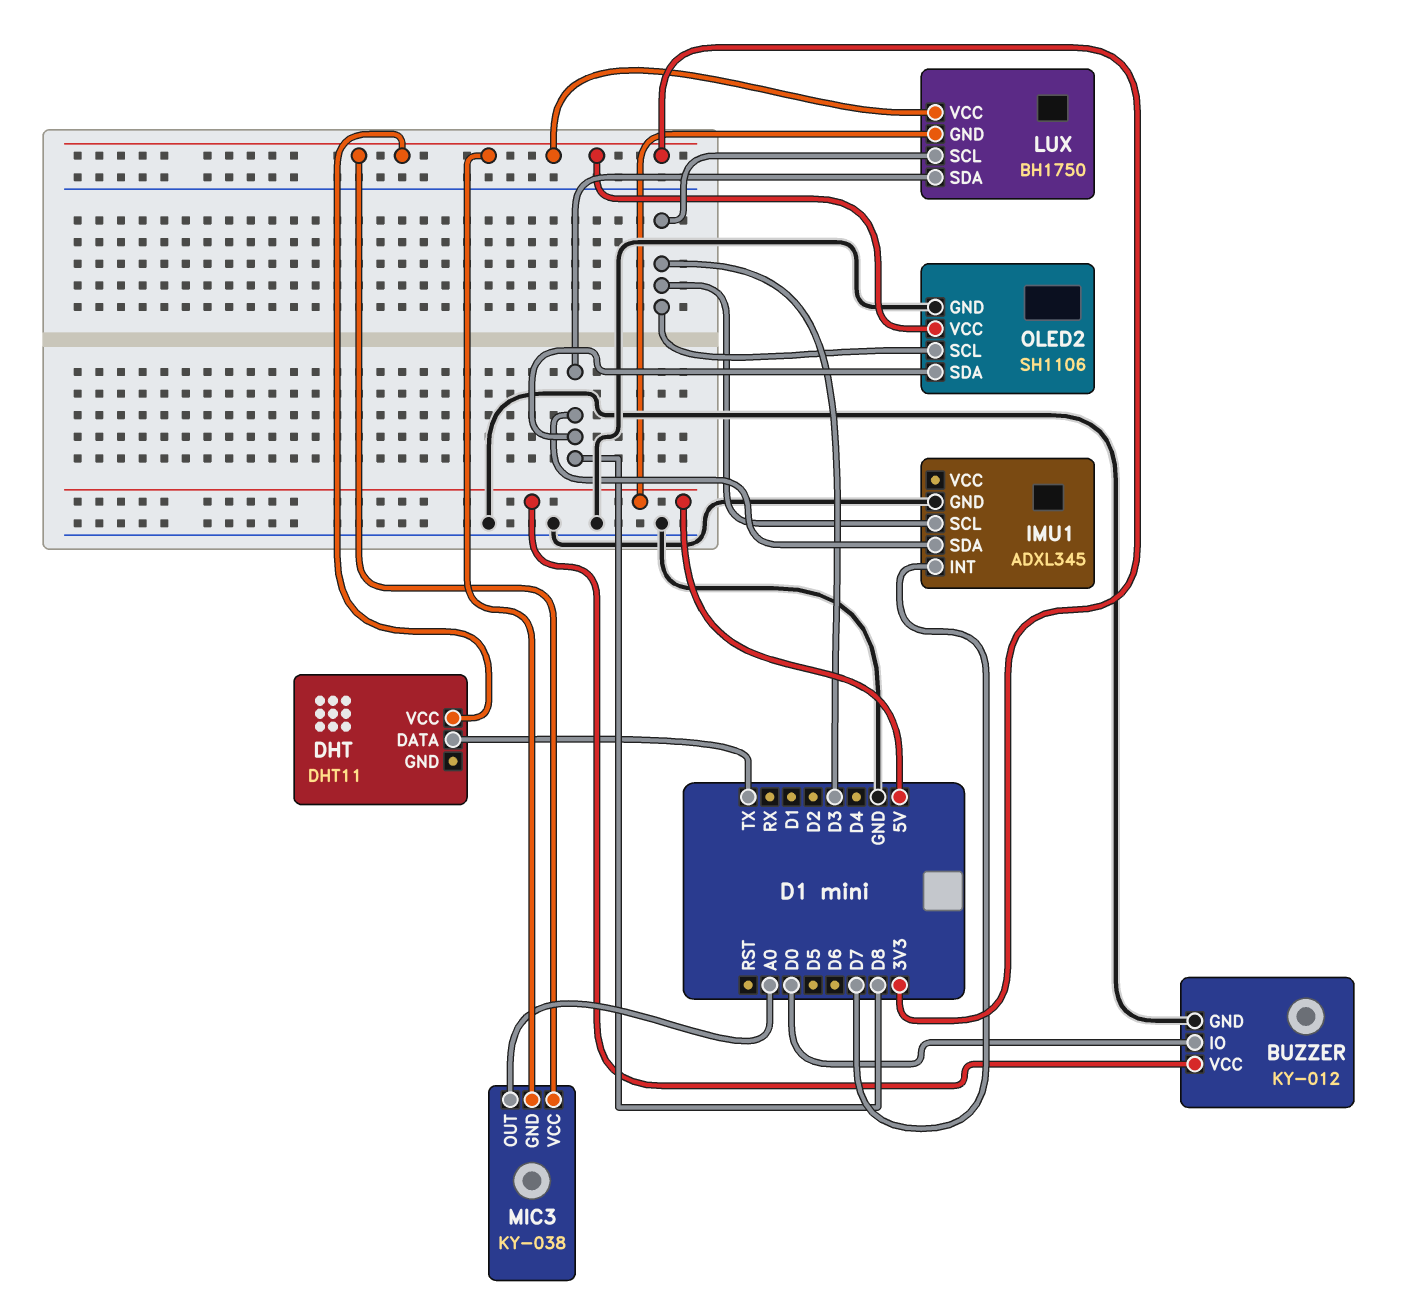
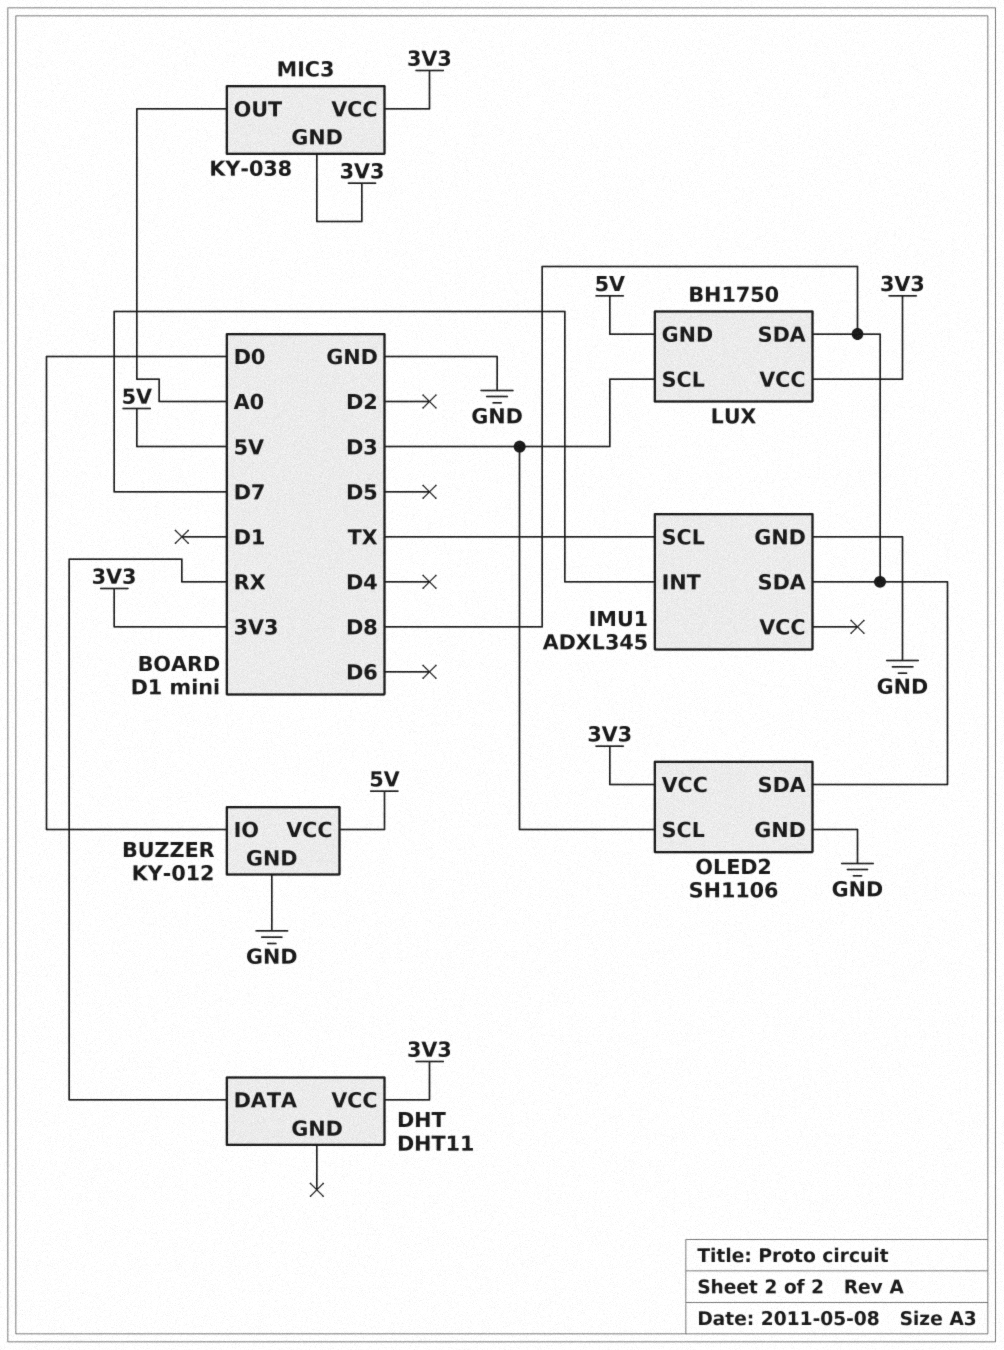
DHT pin DATA: TX -> RX
IMU1 pin SCL: D3 -> TX

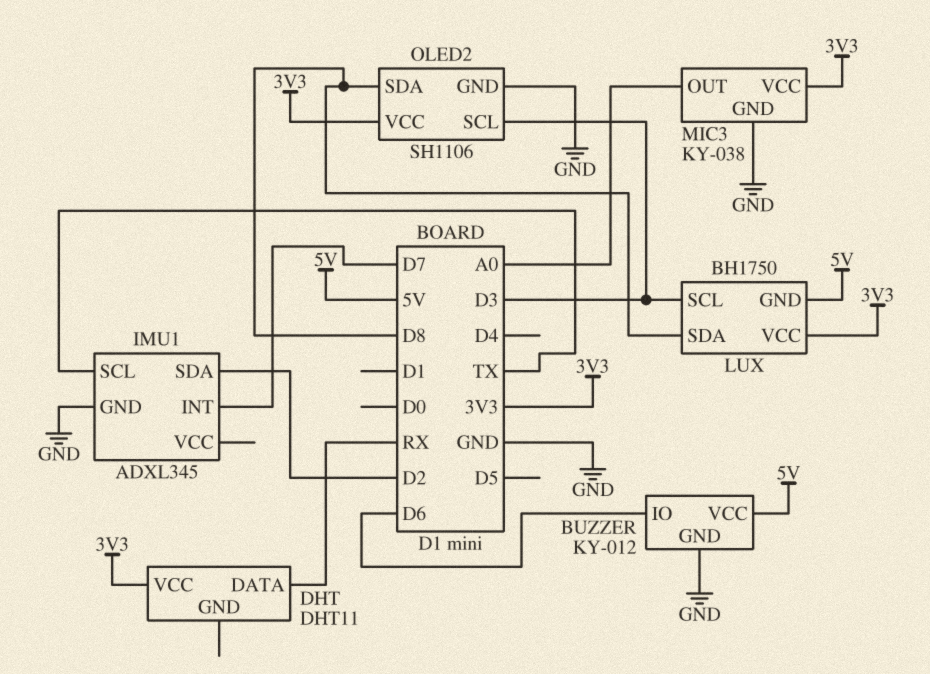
BUZZER pin IO: D0 -> D6
IMU1 pin SDA: D8 -> D2
MIC3 pin GND: 3V3 -> GND

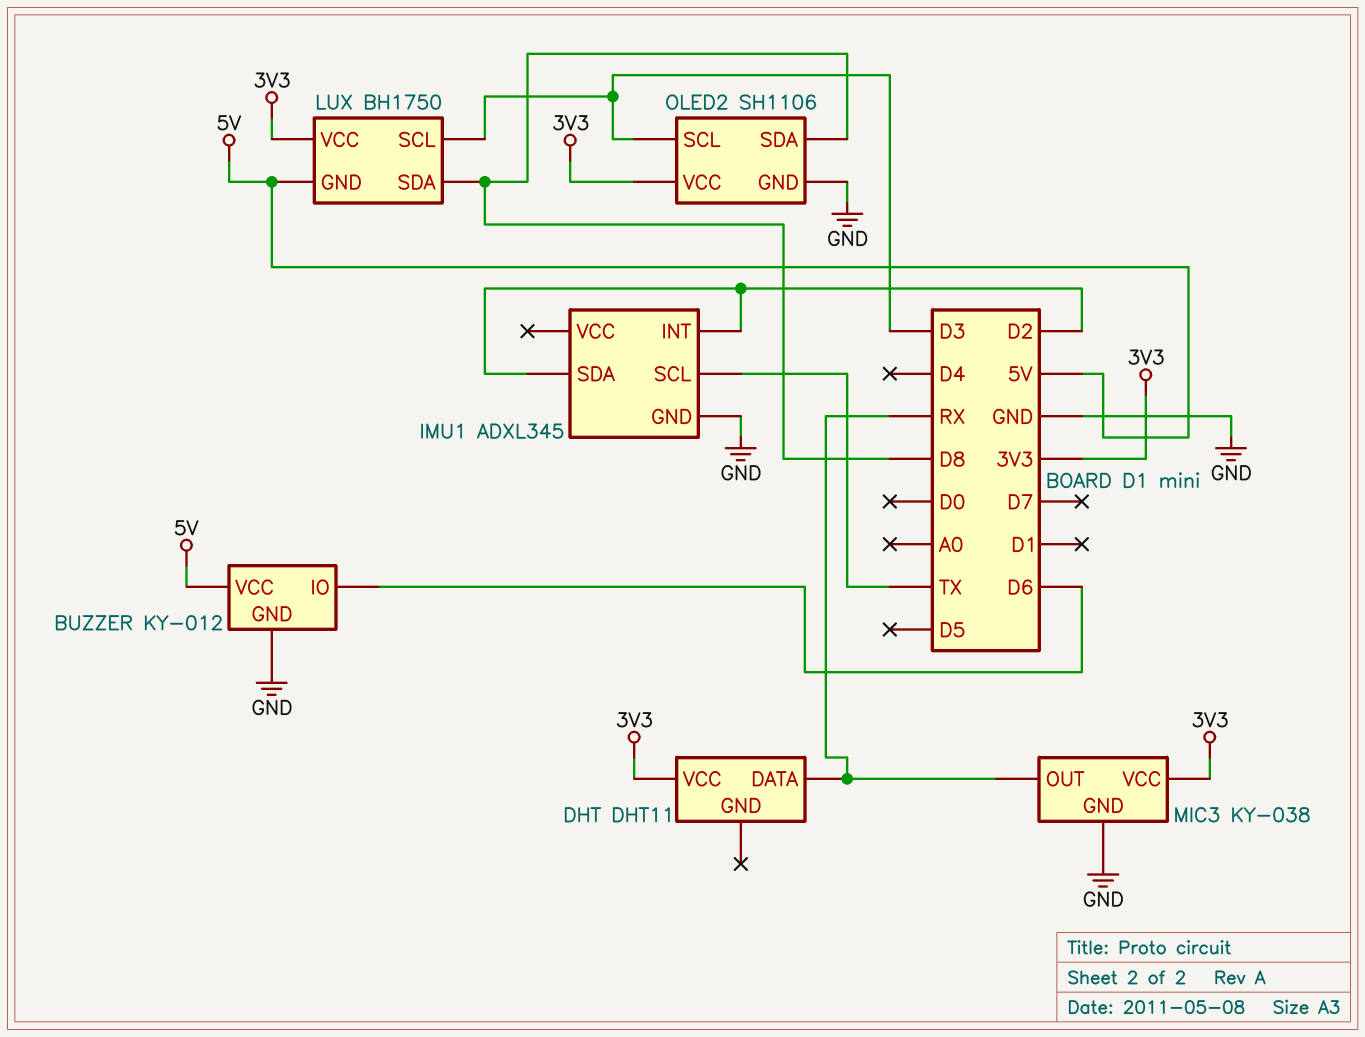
IMU1 pin INT: D7 -> D2
MIC3 pin OUT: A0 -> RX

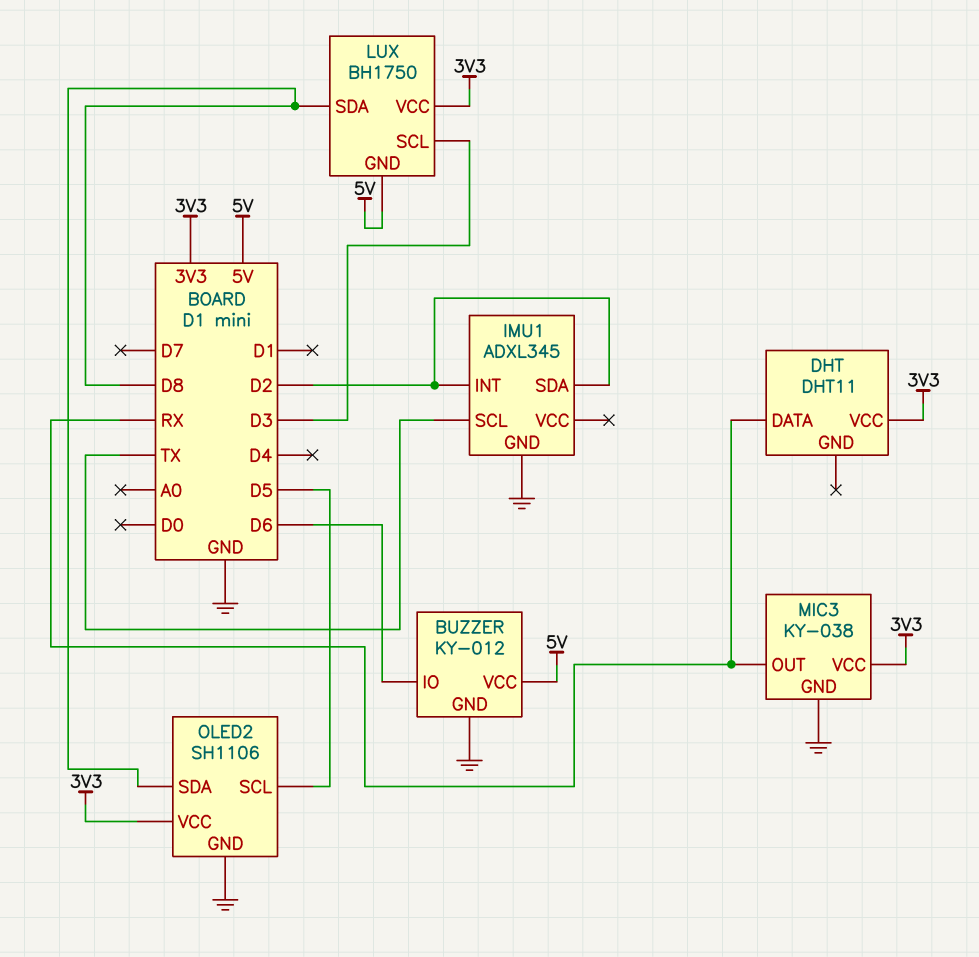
OLED2 pin SCL: D3 -> D5

